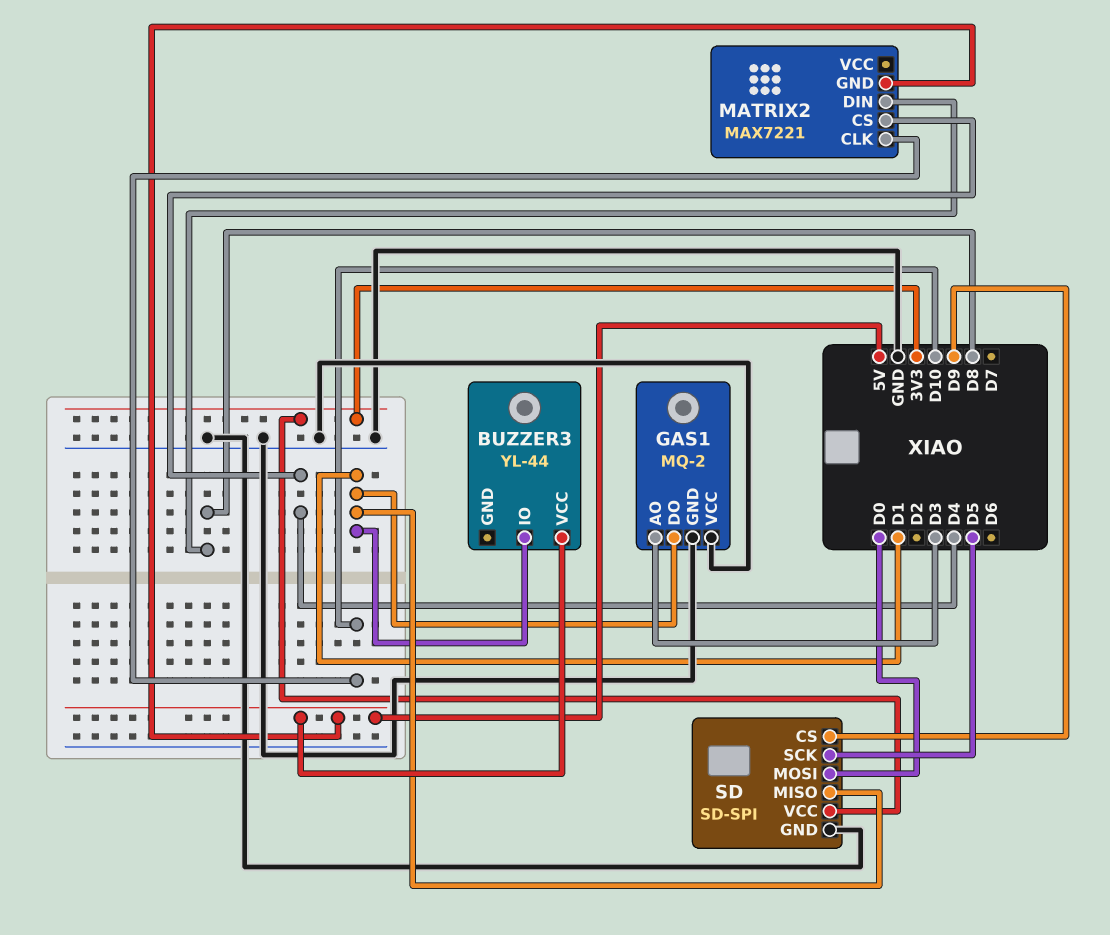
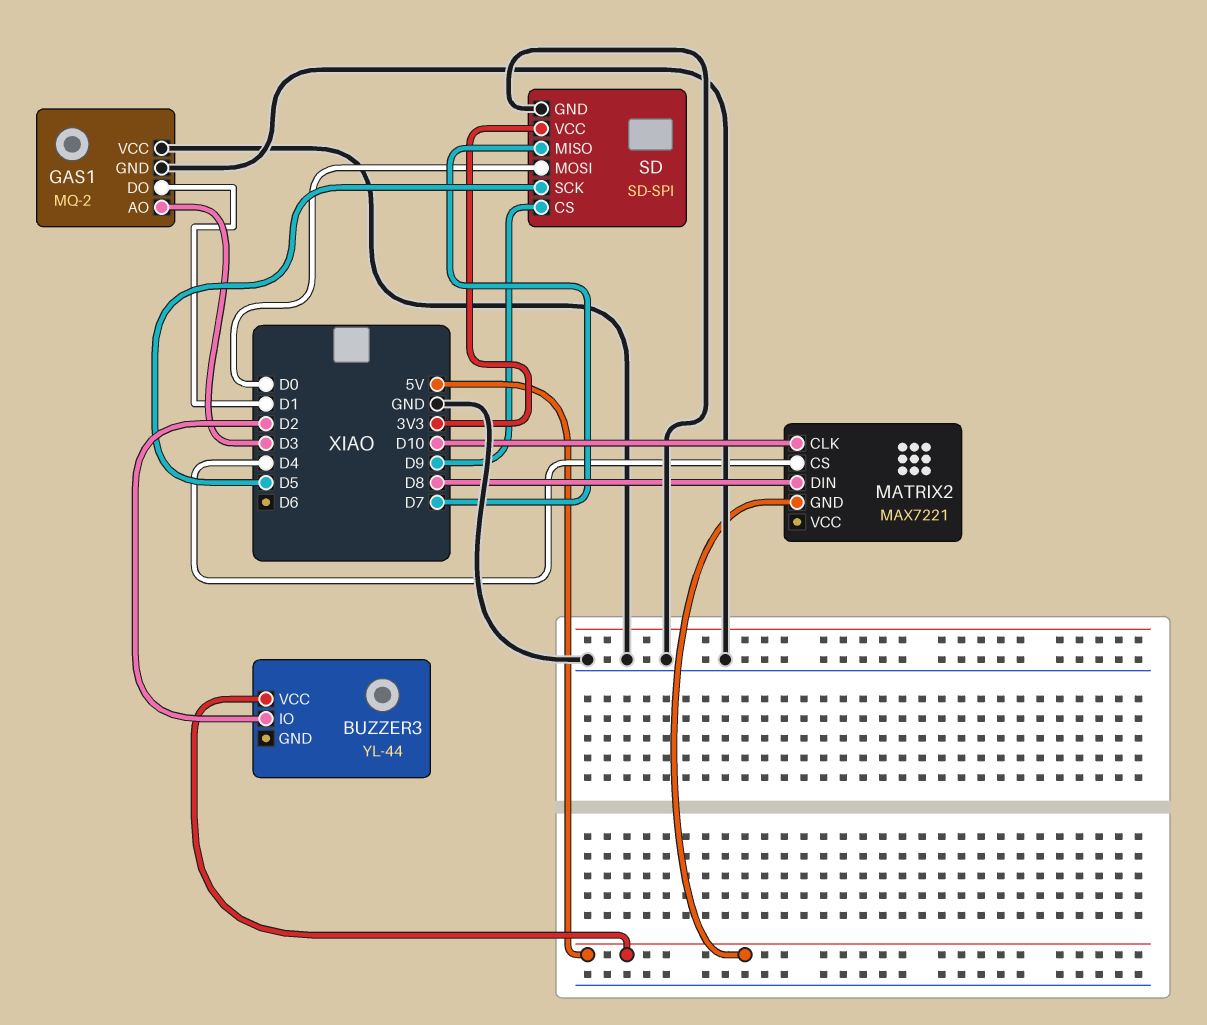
BUZZER3 pin IO: D1 -> D2
SD pin MISO: D1 -> D7

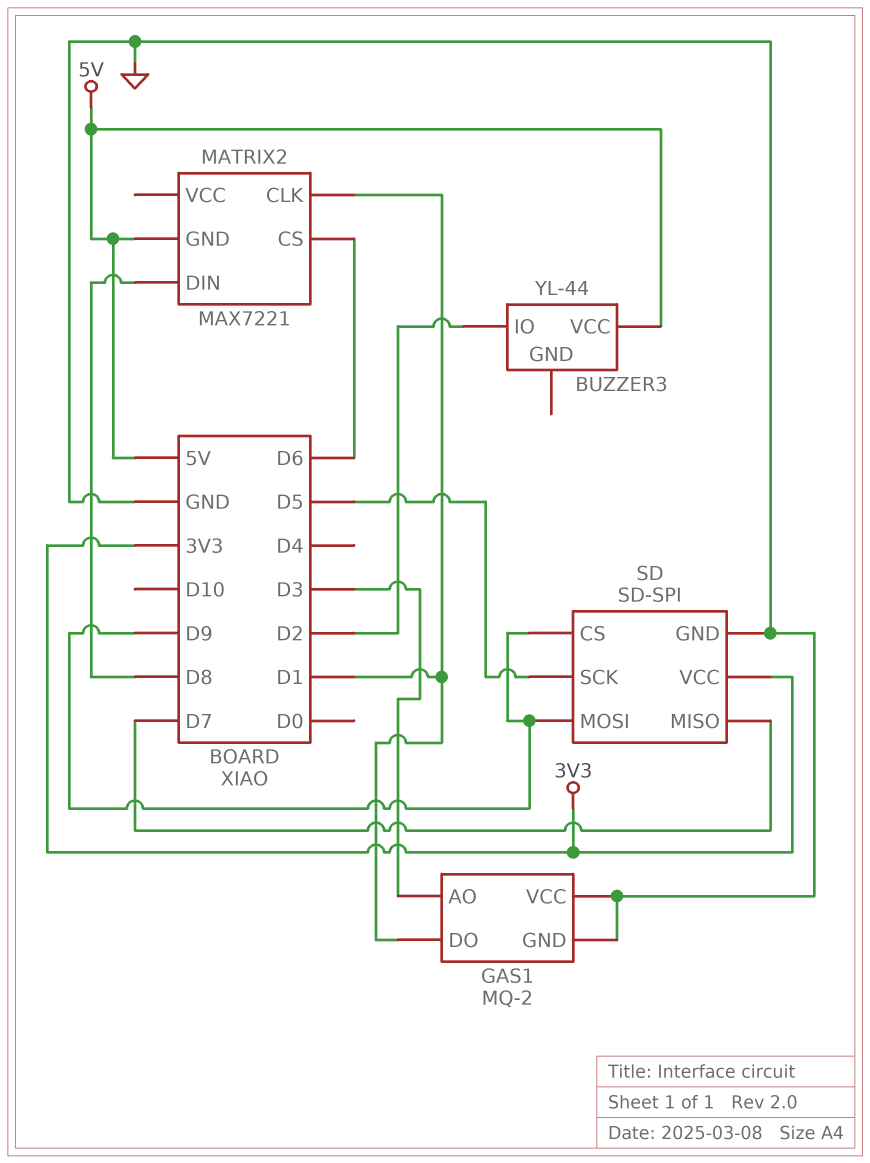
MATRIX2 pin CLK: D10 -> D1
MATRIX2 pin CS: D4 -> D6
SD pin MOSI: D0 -> D9

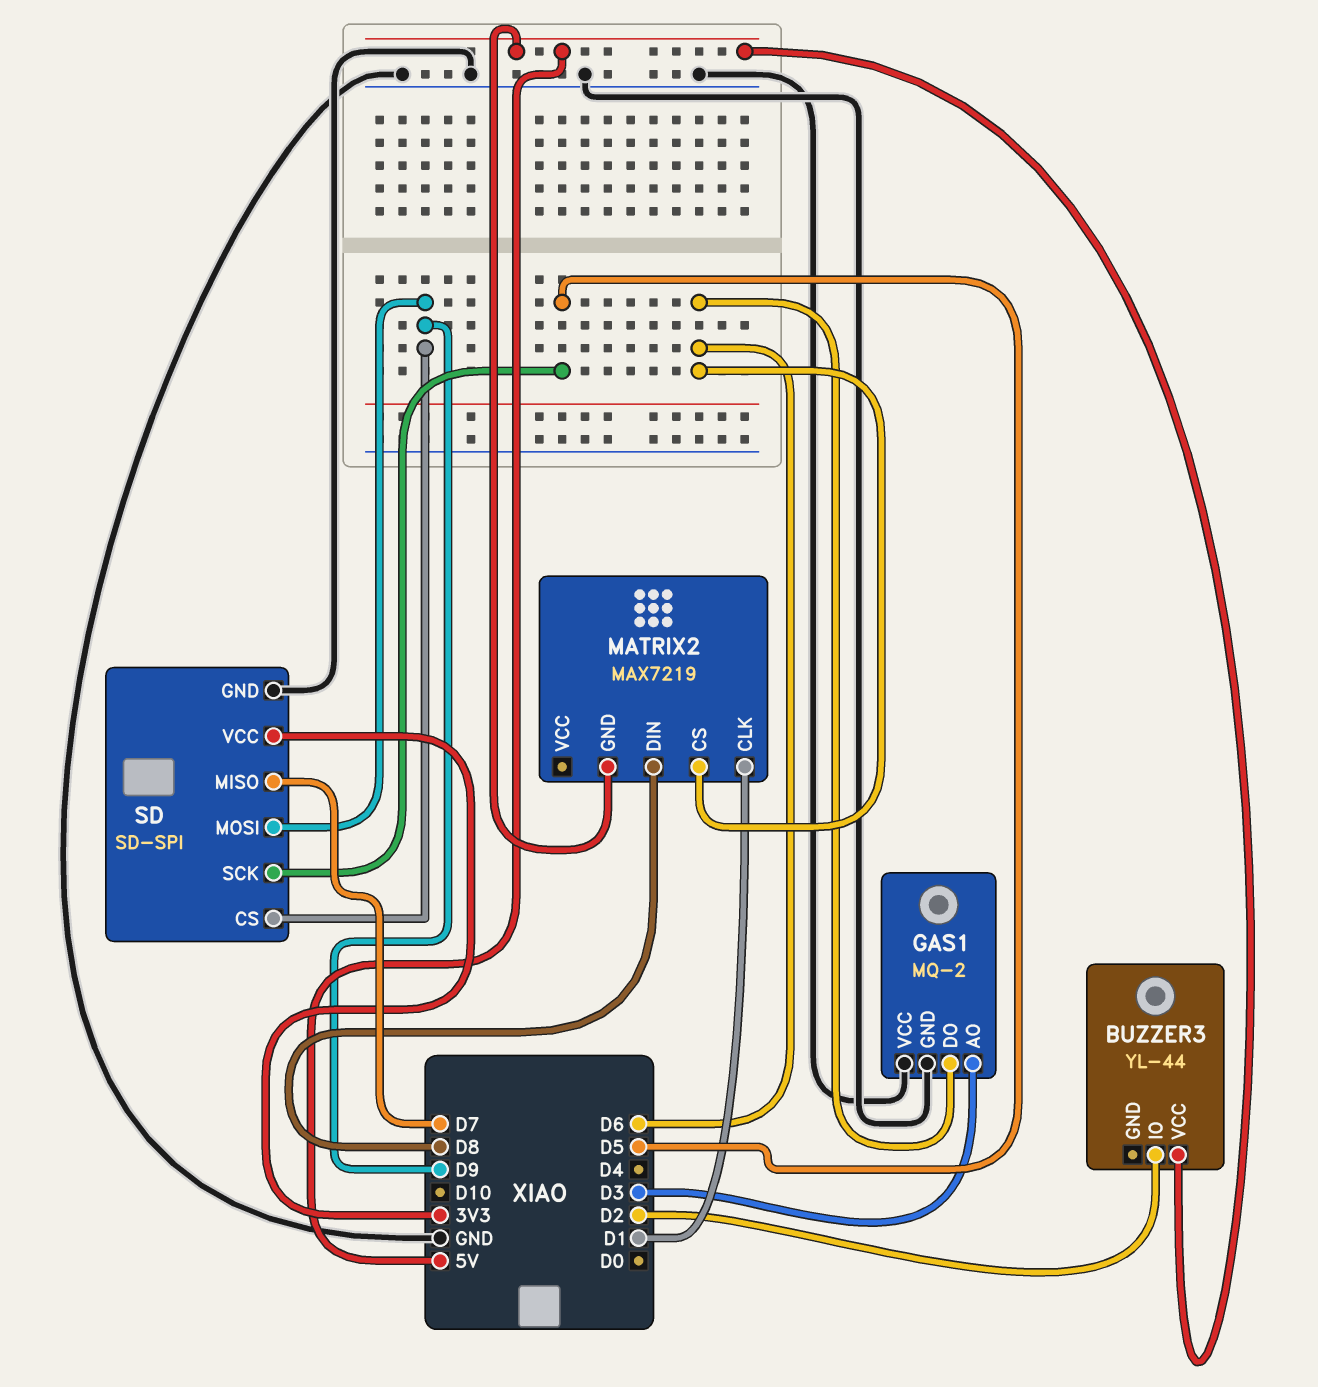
GAS1 pin DO: D1 -> D6
MATRIX2: MAX7221 -> MAX7219

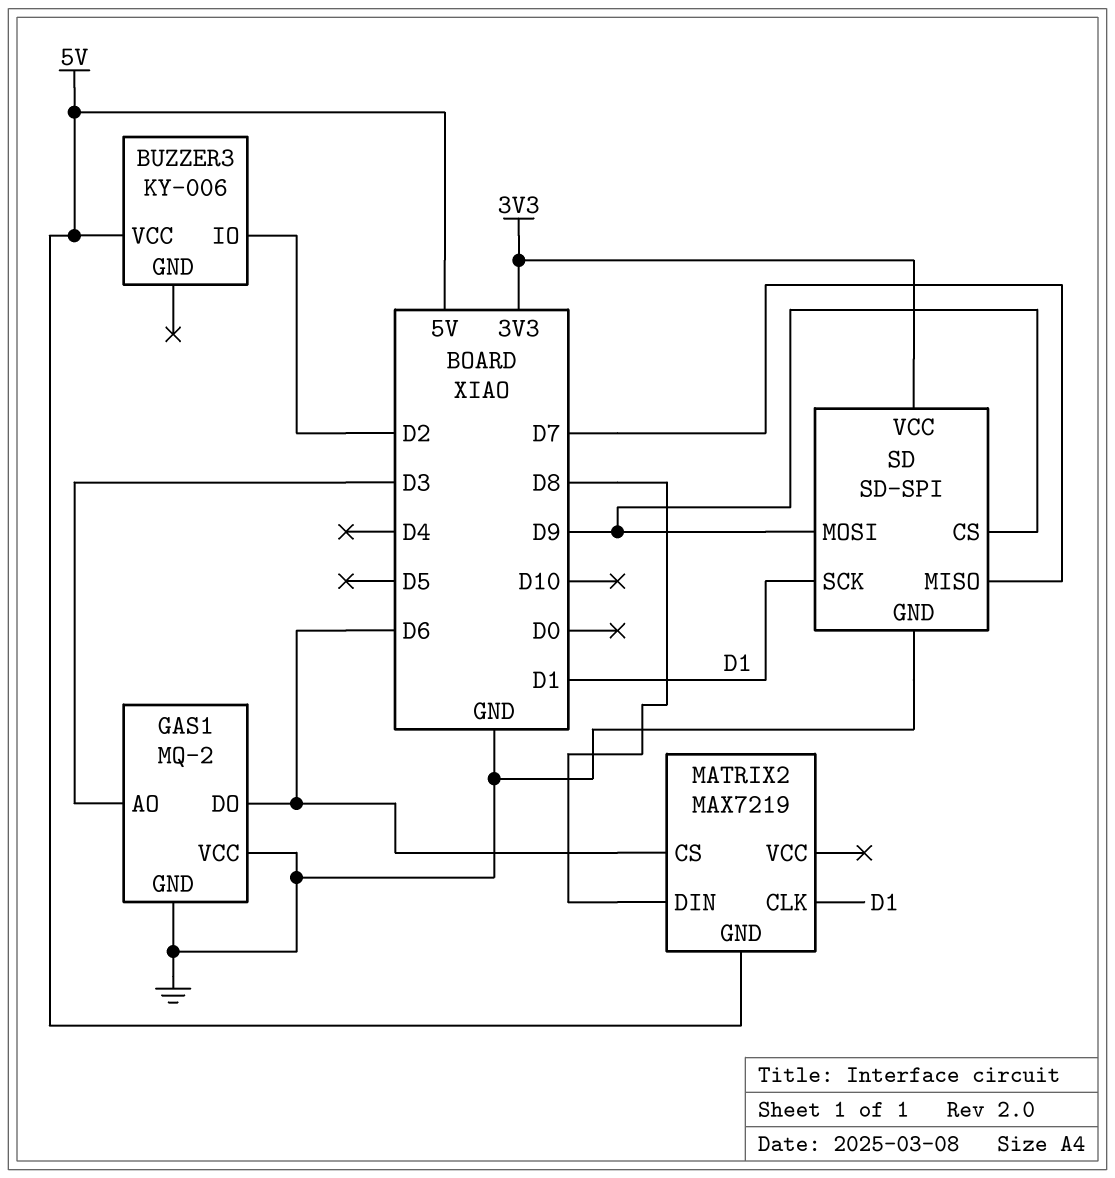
BUZZER3: YL-44 -> KY-006
SD pin SCK: D5 -> D1

